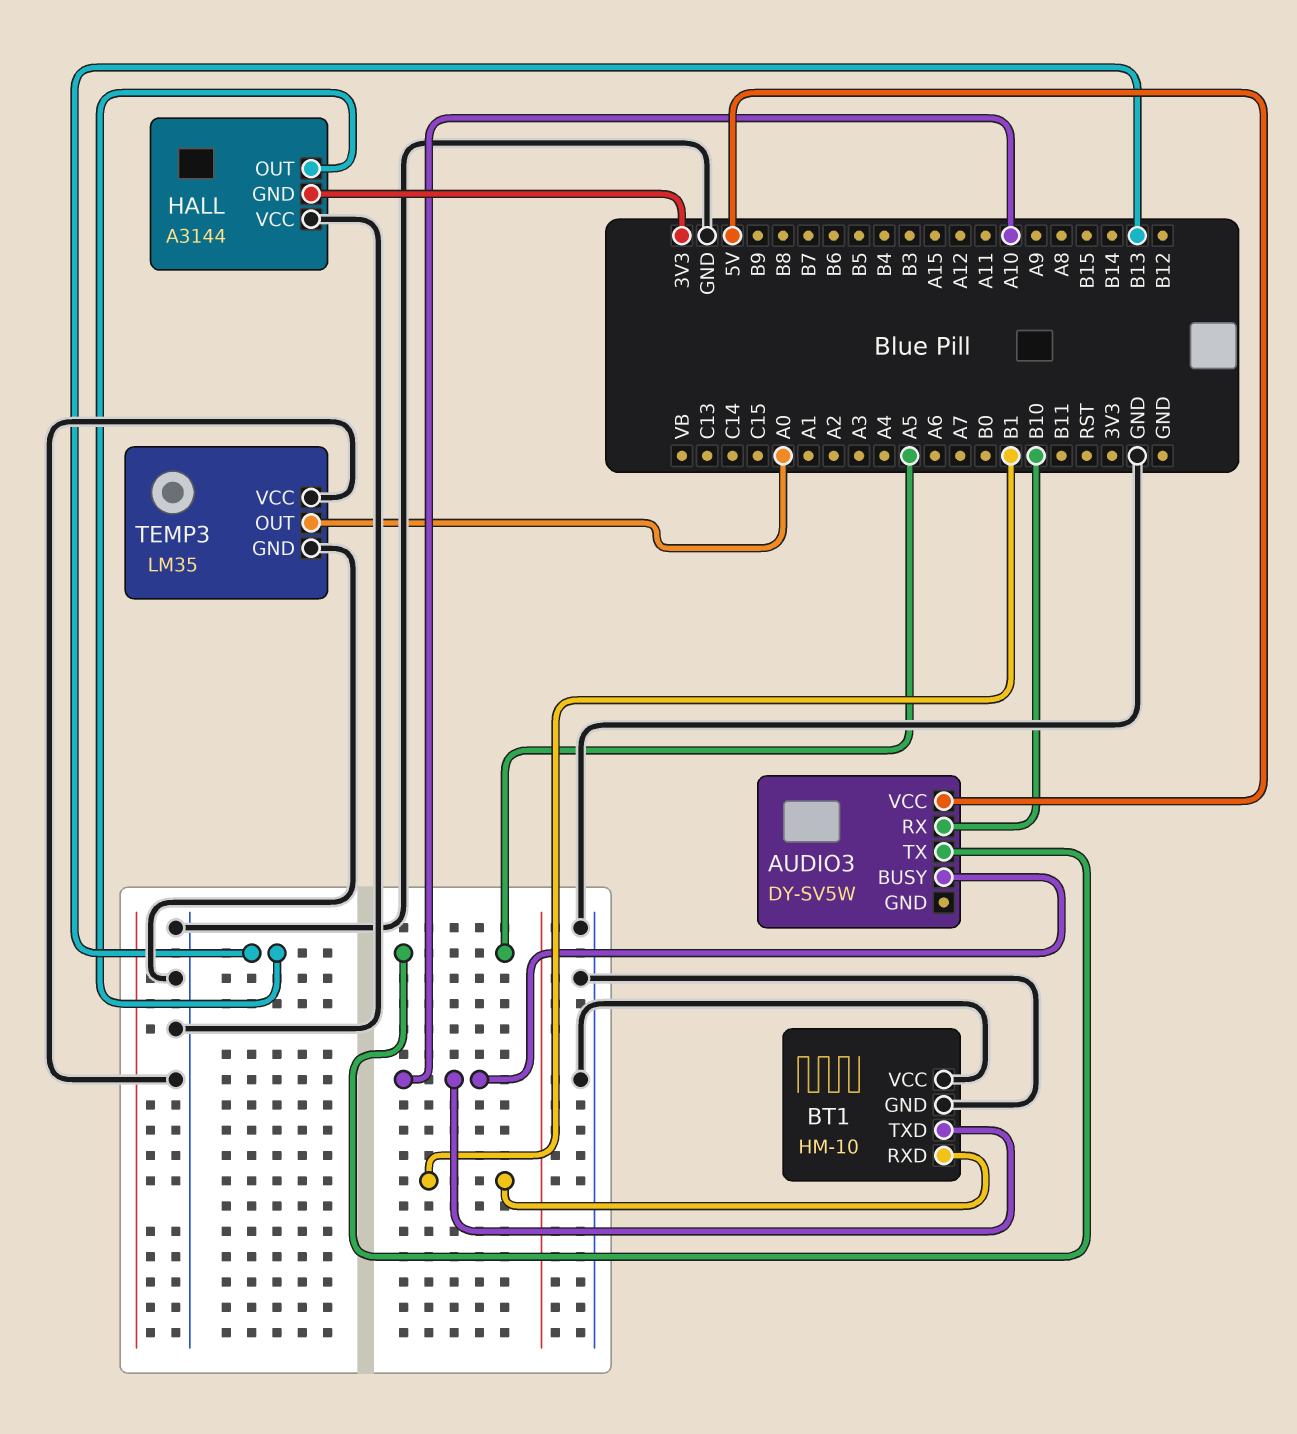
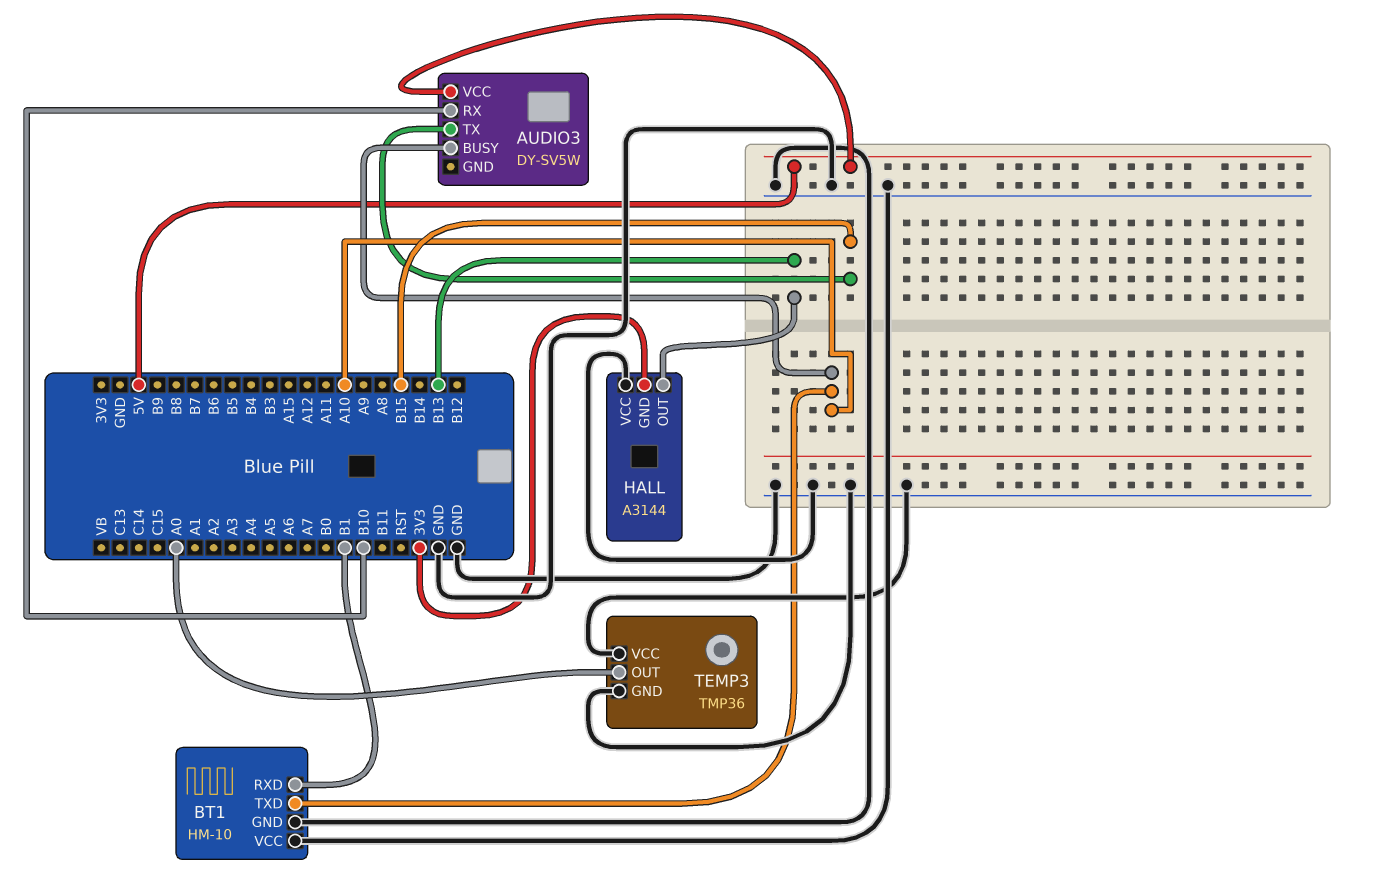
AUDIO3 pin TX: A5 -> B15
TEMP3: LM35 -> TMP36

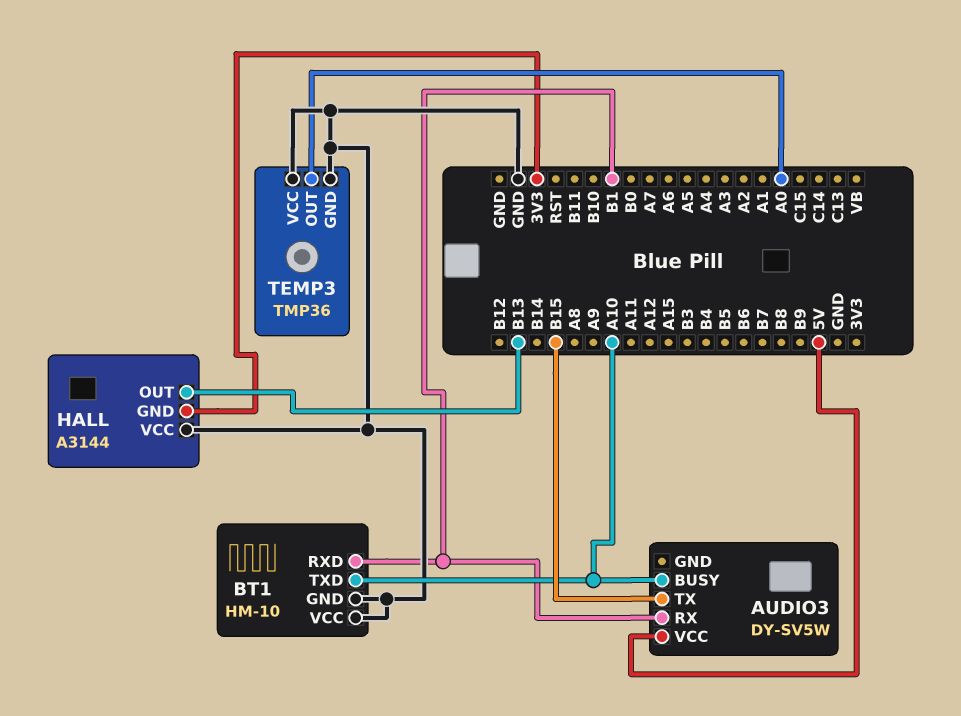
AUDIO3 pin RX: B10 -> B1

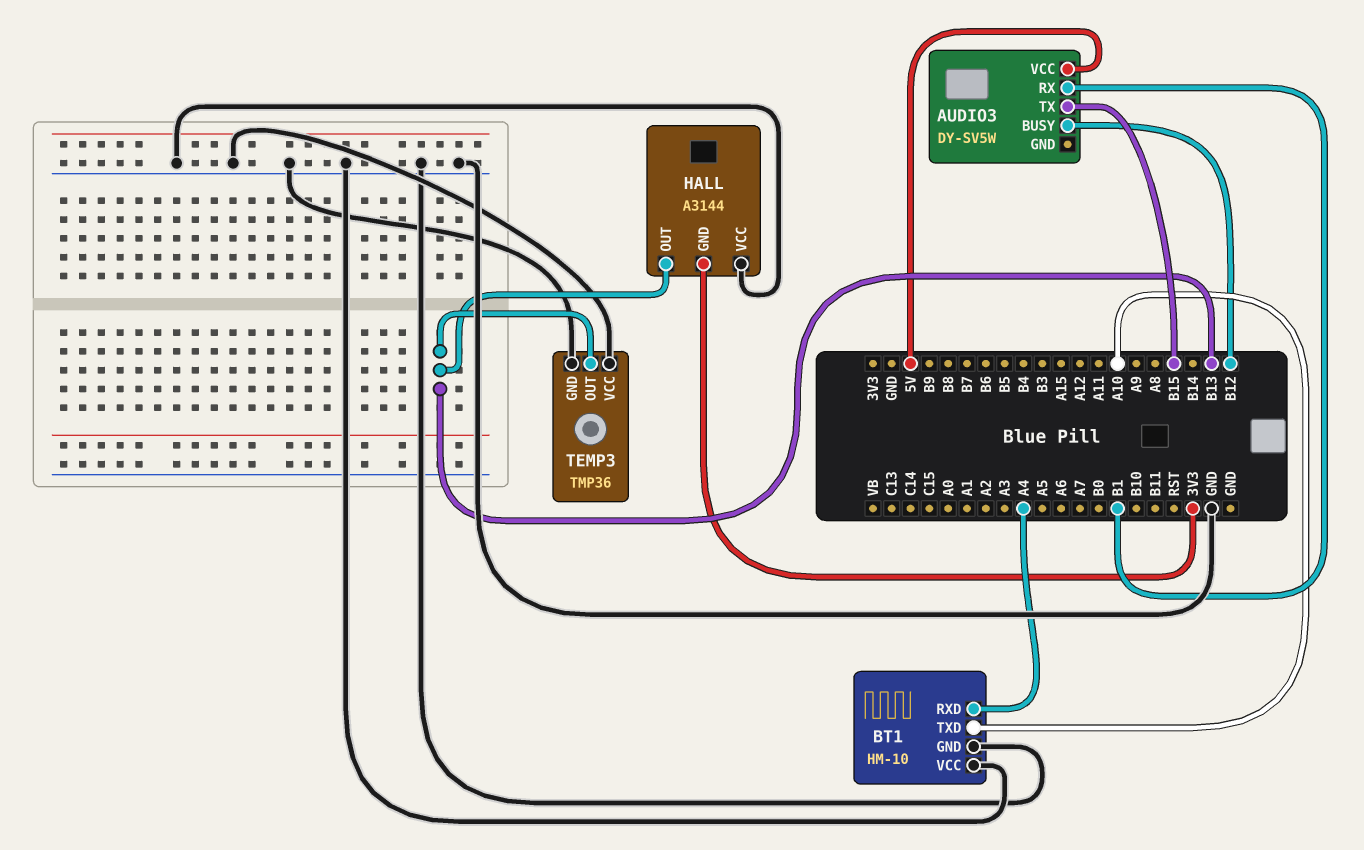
AUDIO3 pin BUSY: A10 -> B12
BT1 pin RXD: B1 -> A4
TEMP3 pin OUT: A0 -> B13

